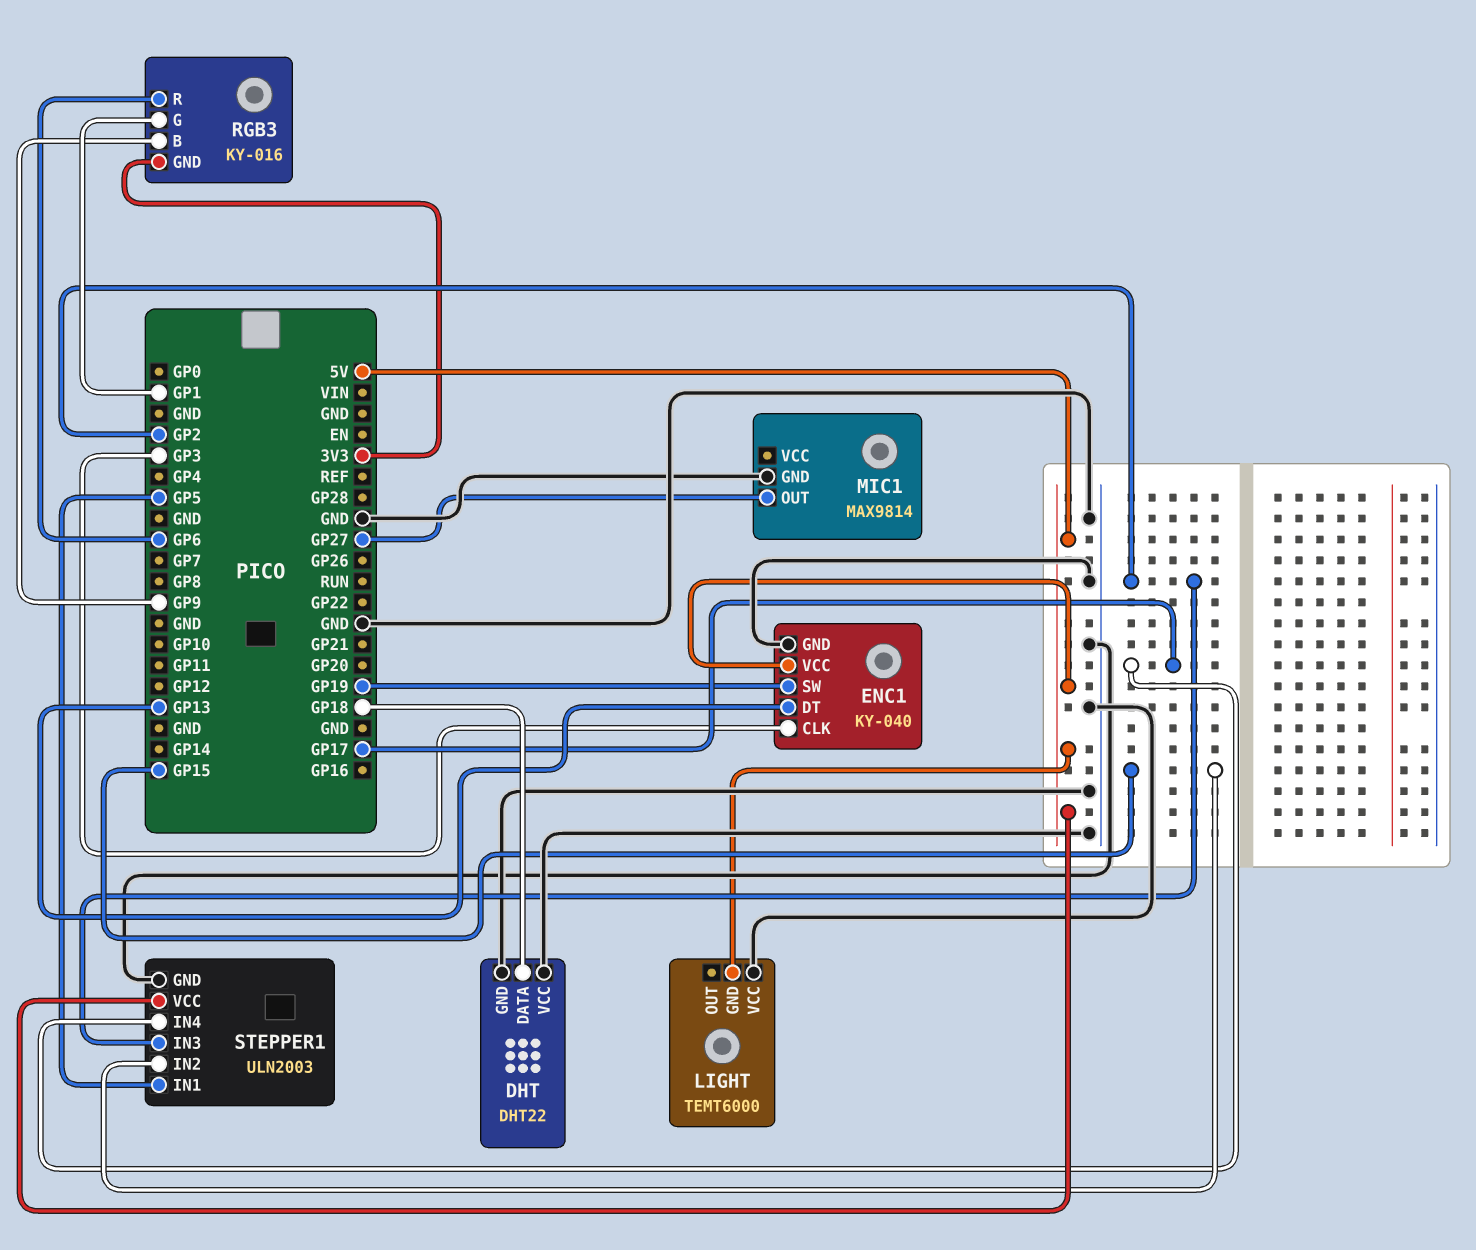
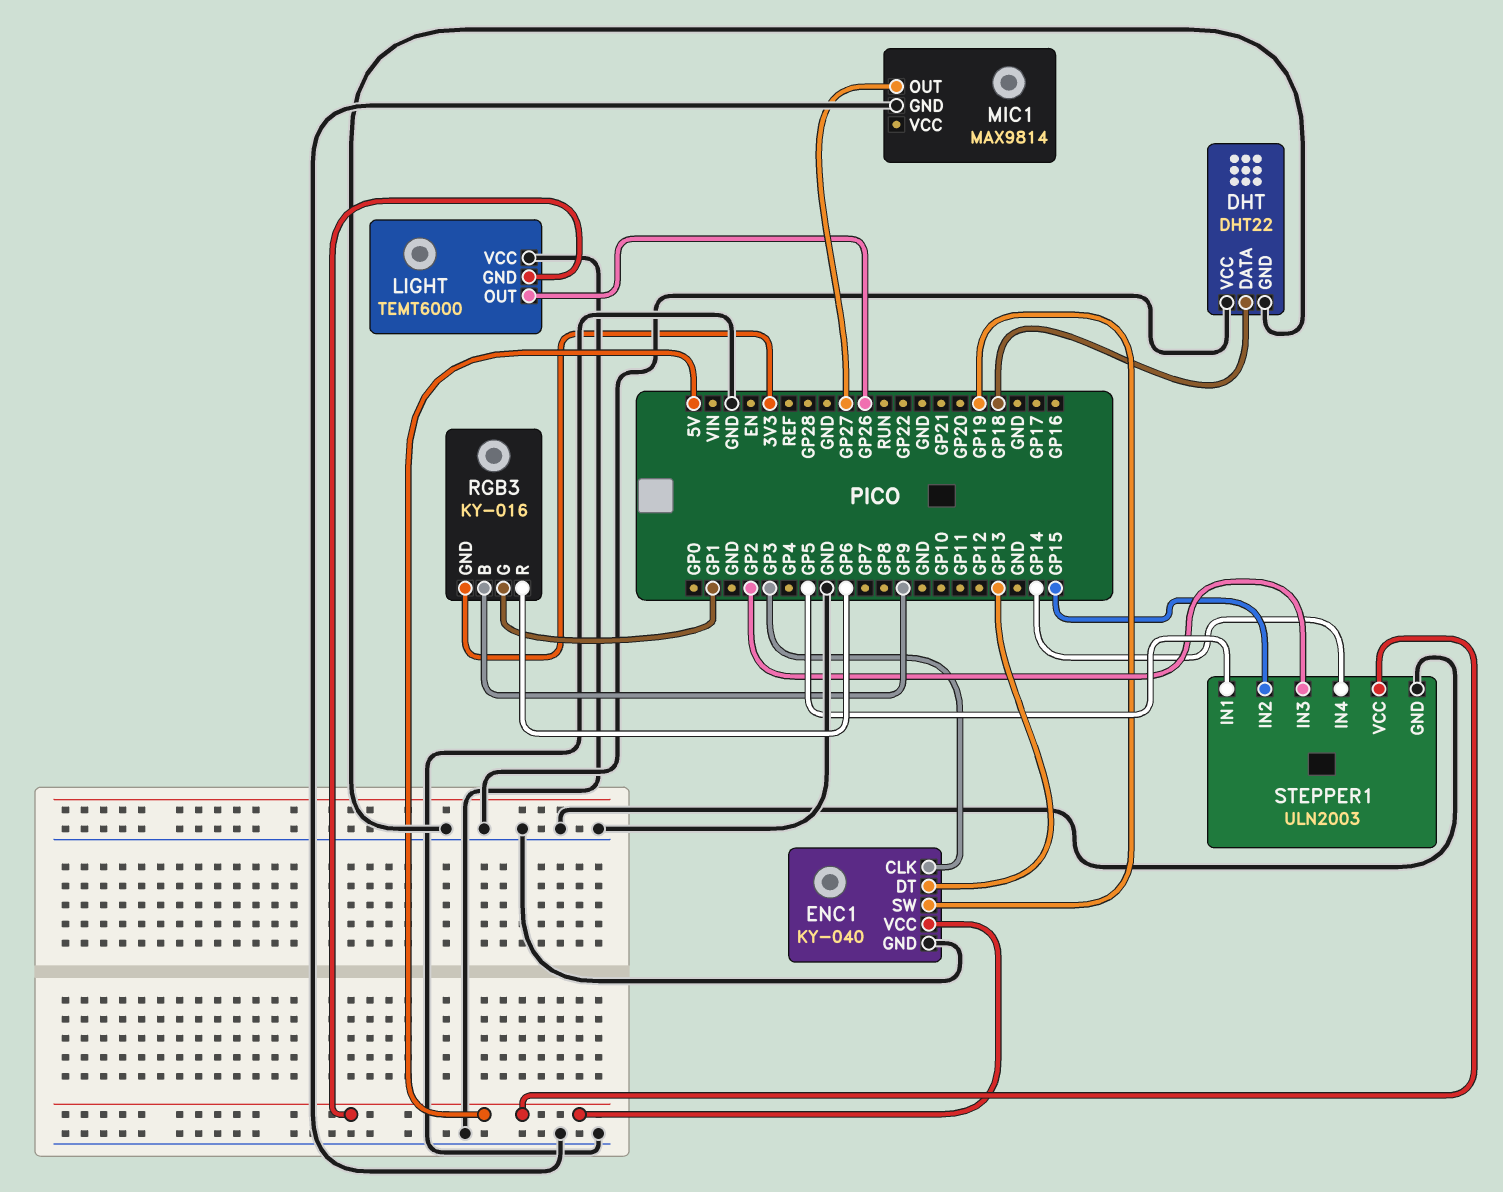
LIGHT pin OUT: none -> GP26
STEPPER1 pin IN4: GP17 -> GP14

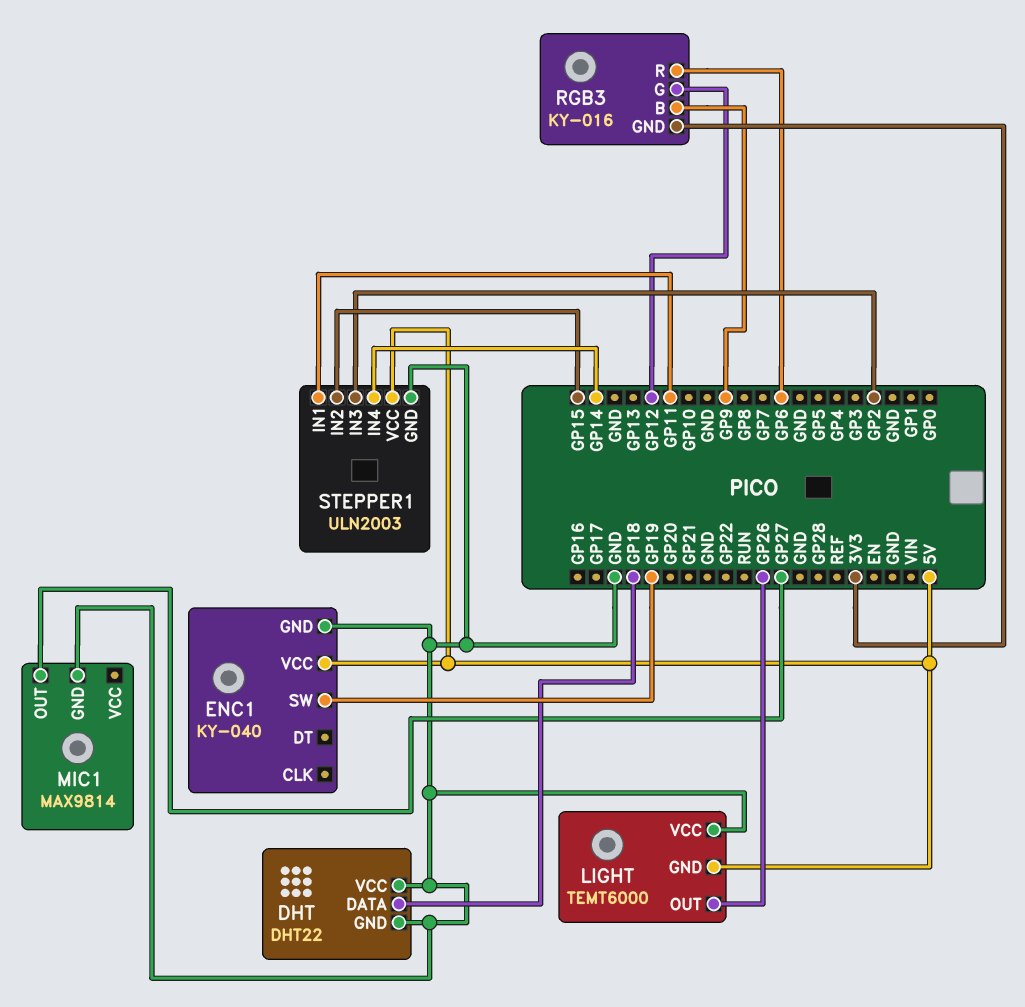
ENC1 pin CLK: GP3 -> none
ENC1 pin DT: GP13 -> none
RGB3 pin G: GP1 -> GP12
STEPPER1 pin IN1: GP5 -> GP11

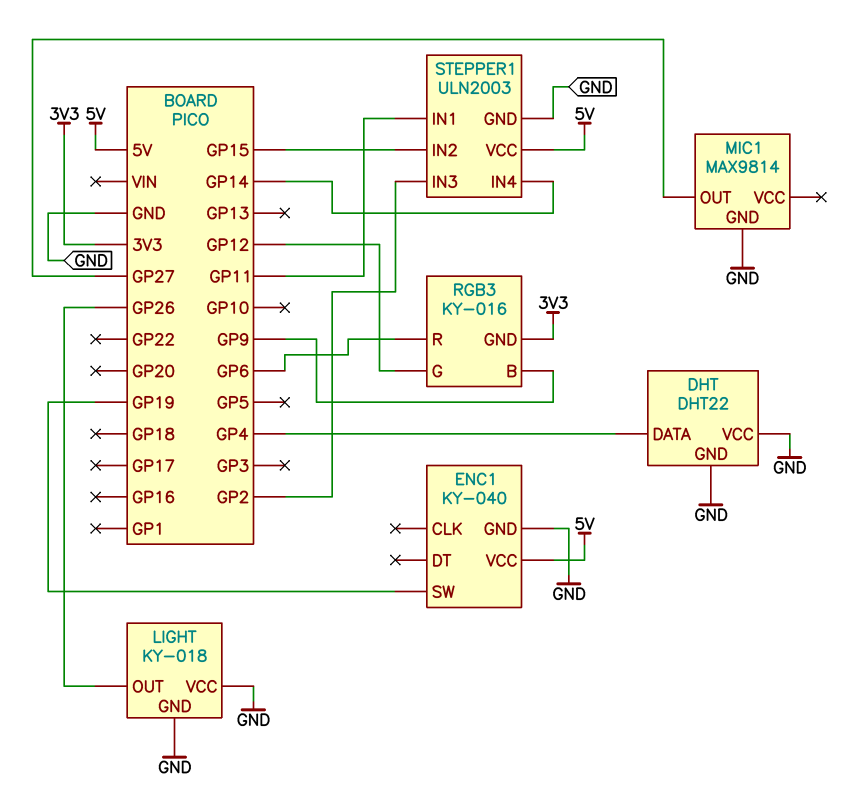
DHT pin DATA: GP18 -> GP4
LIGHT: TEMT6000 -> KY-018
LIGHT pin GND: 5V -> GND

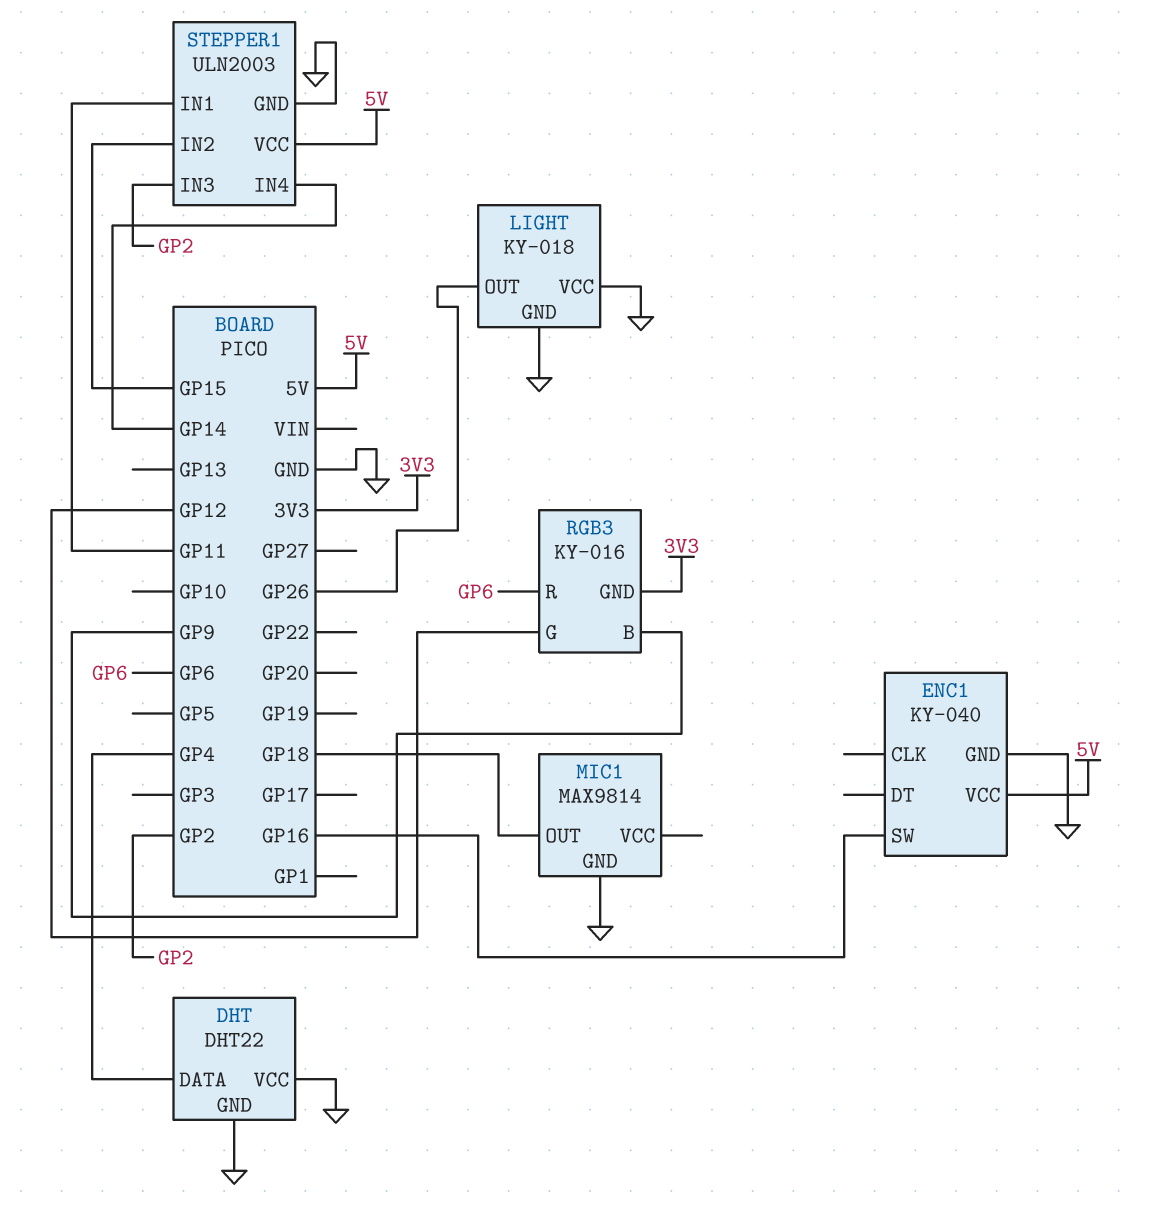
ENC1 pin SW: GP19 -> GP16
MIC1 pin OUT: GP27 -> GP18

